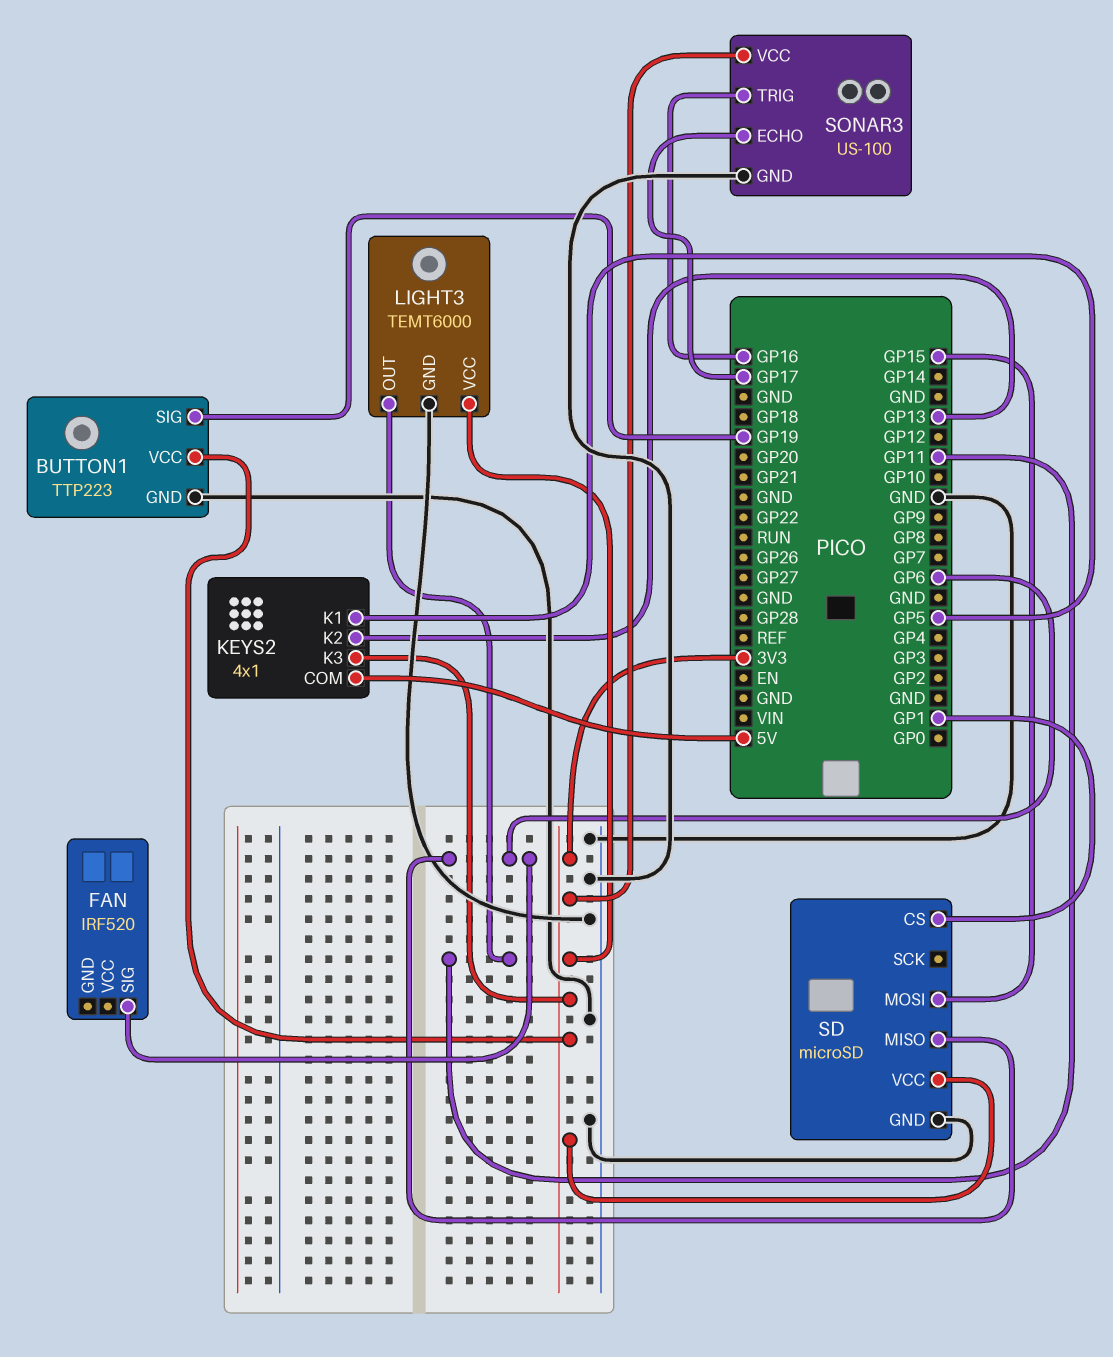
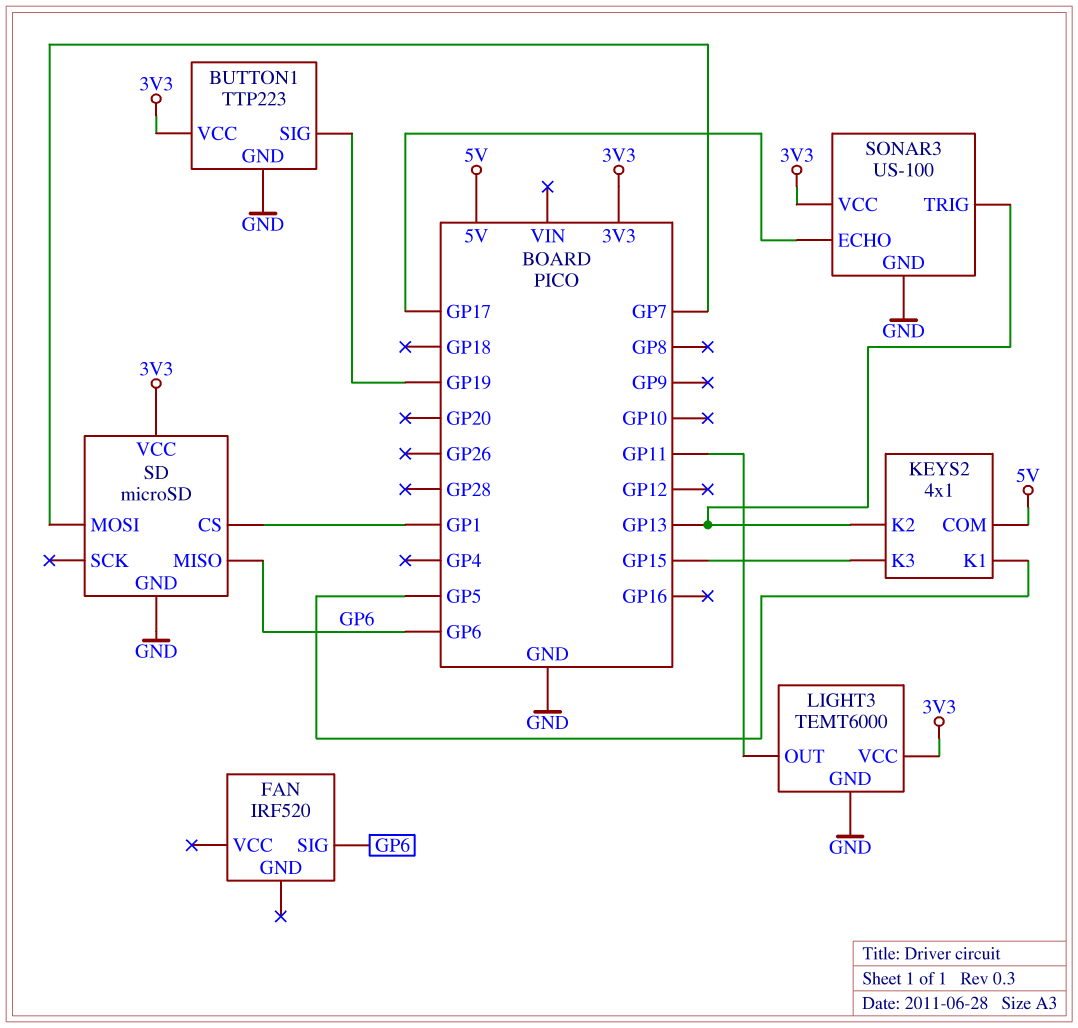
KEYS2 pin K3: 3V3 -> GP15
SD pin MOSI: GP15 -> GP7
SONAR3 pin TRIG: GP16 -> GP13

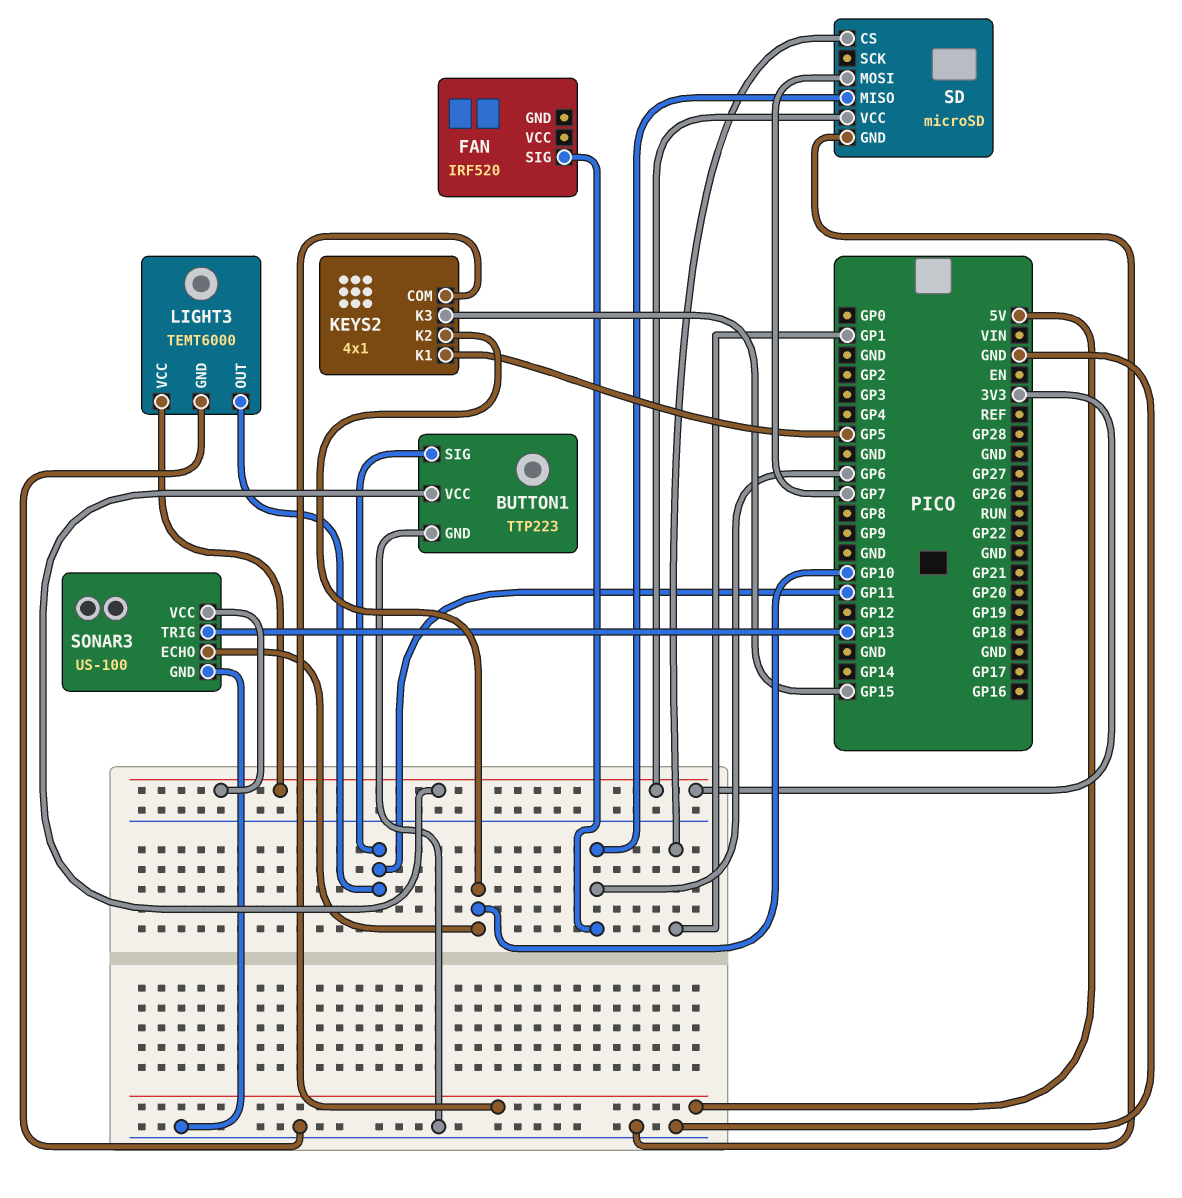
BUTTON1 pin SIG: GP19 -> GP11
KEYS2 pin K2: GP13 -> GP10
SONAR3 pin ECHO: GP17 -> GP10

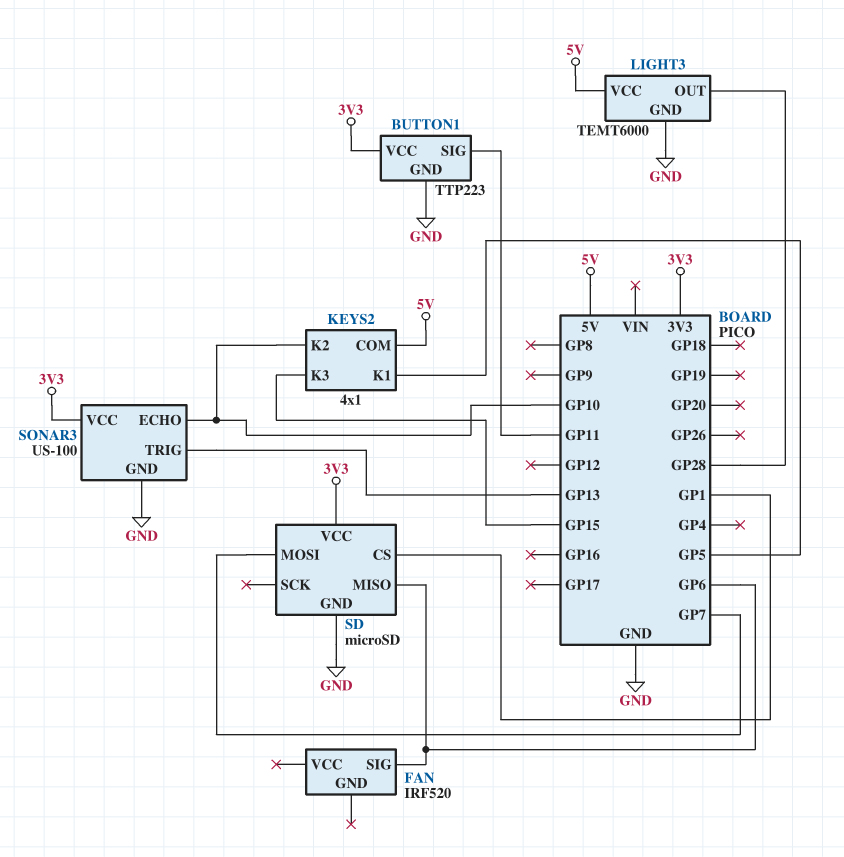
LIGHT3 pin OUT: GP11 -> GP28
LIGHT3 pin VCC: 3V3 -> 5V

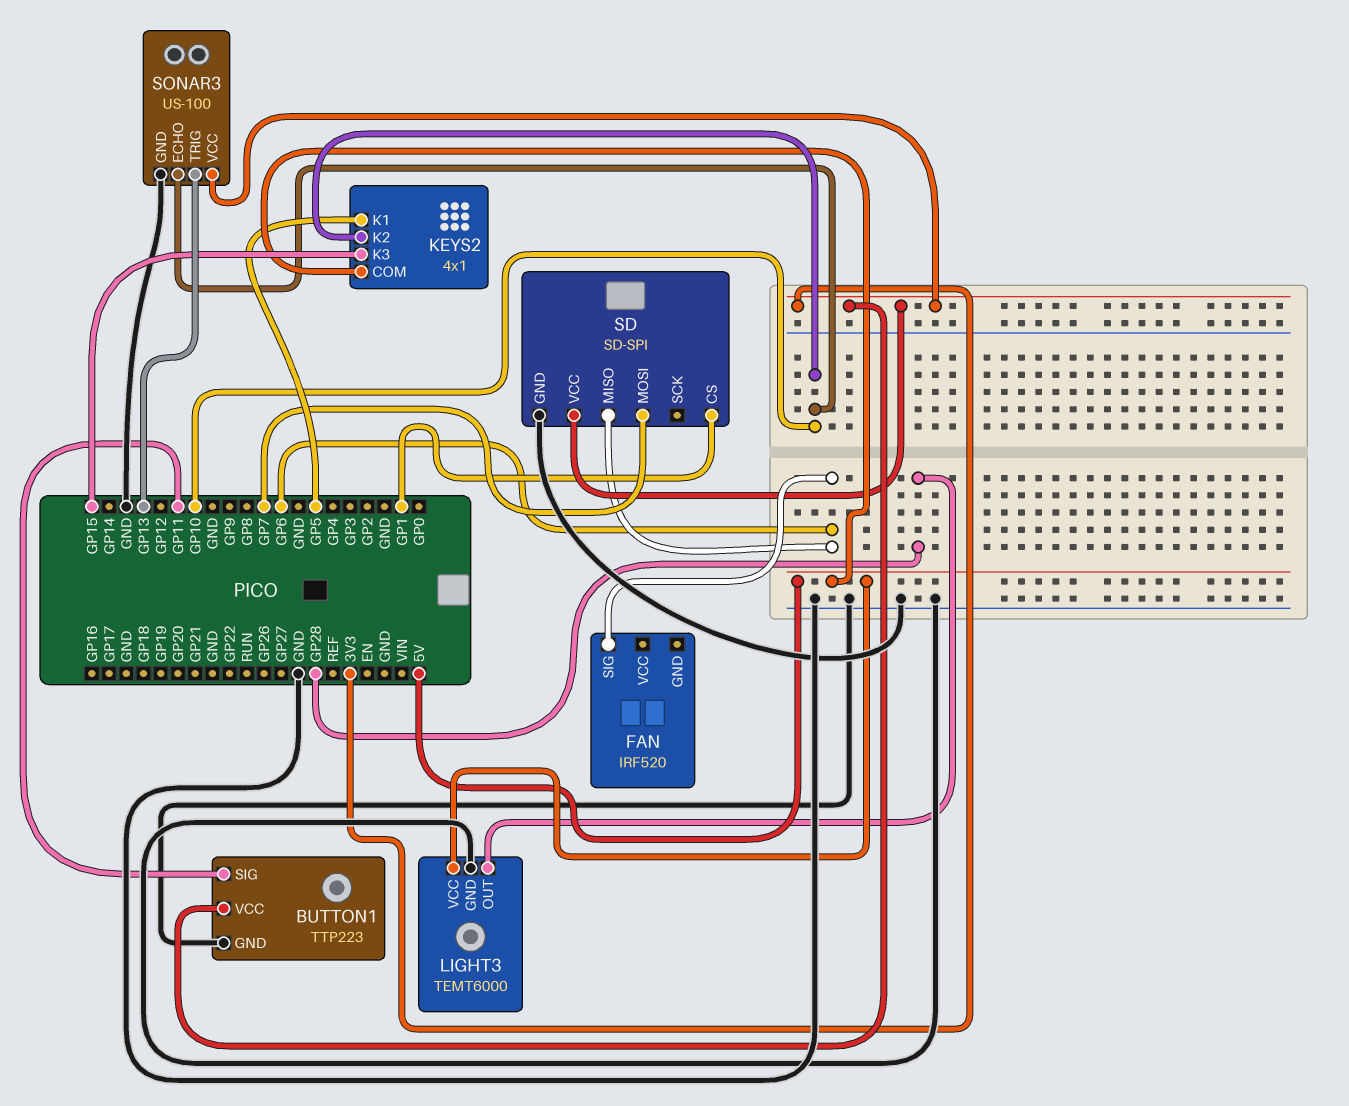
SD: microSD -> SD-SPI

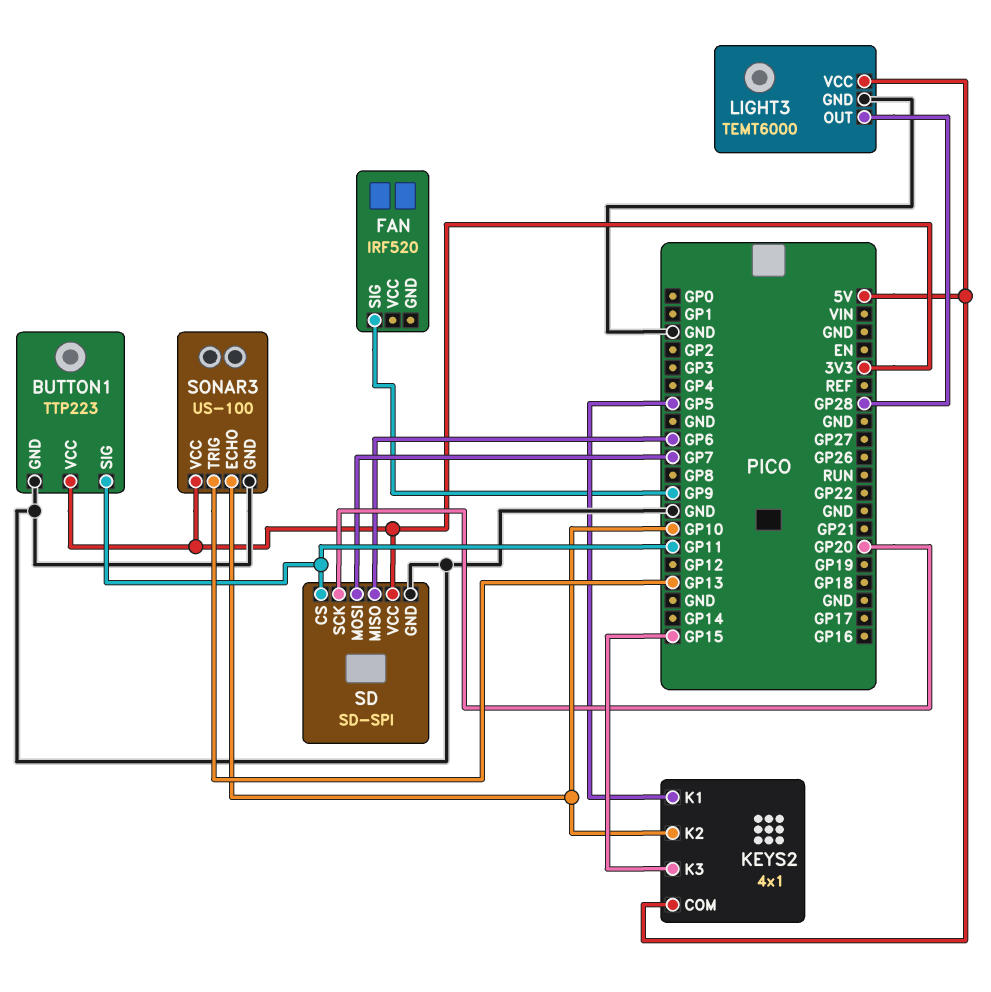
FAN pin SIG: GP6 -> GP9
SD pin CS: GP1 -> GP11
SD pin SCK: none -> GP20

